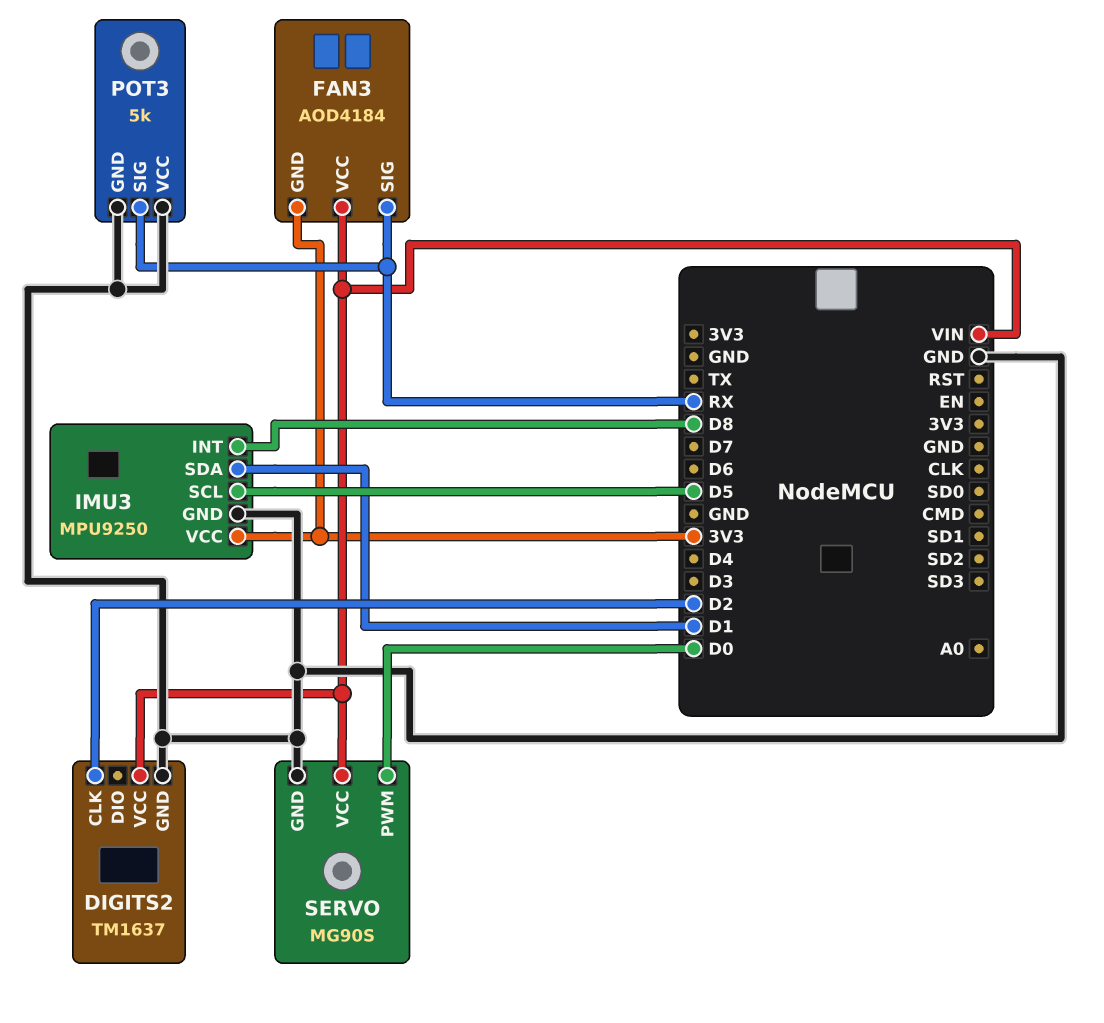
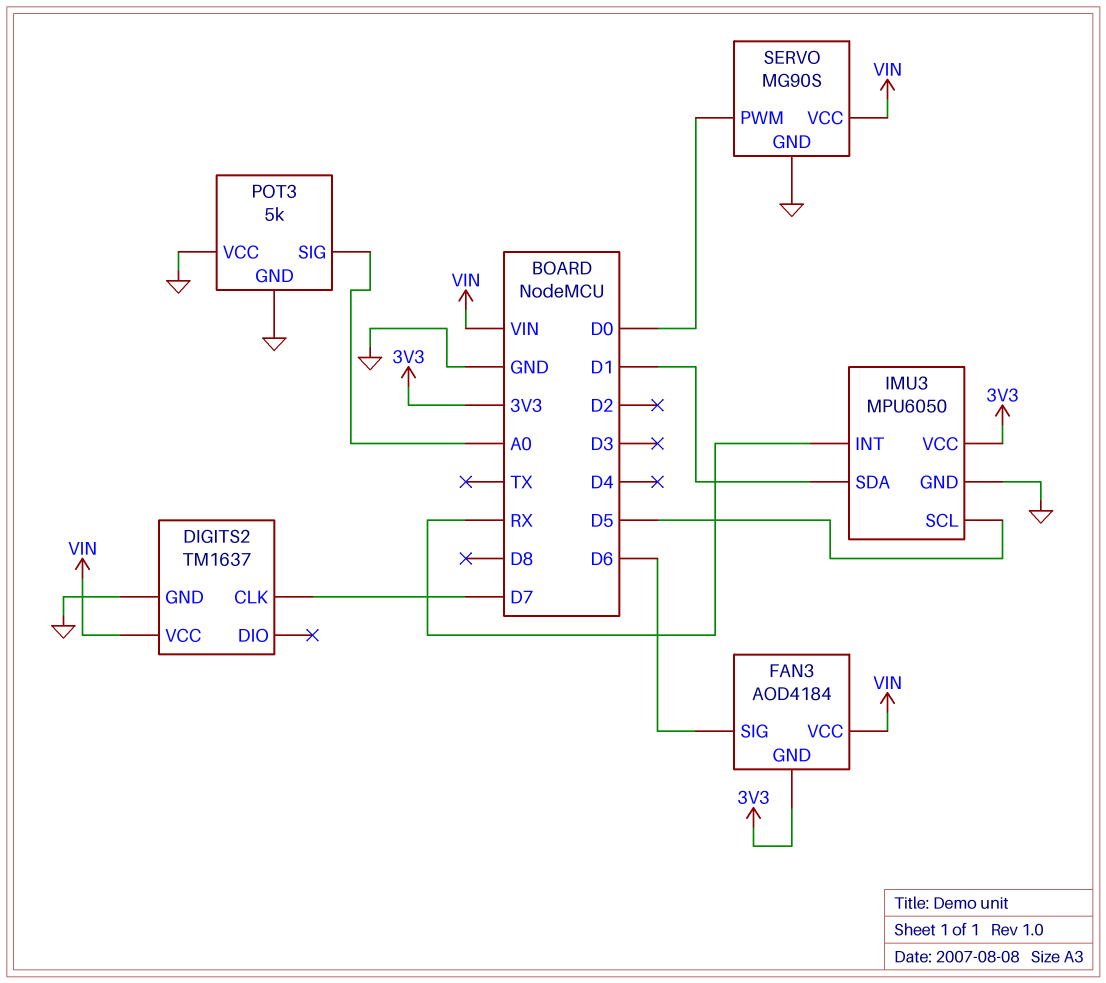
DIGITS2 pin CLK: D2 -> D7
FAN3 pin SIG: RX -> D6
IMU3: MPU9250 -> MPU6050
IMU3 pin INT: D8 -> RX
POT3 pin SIG: RX -> A0

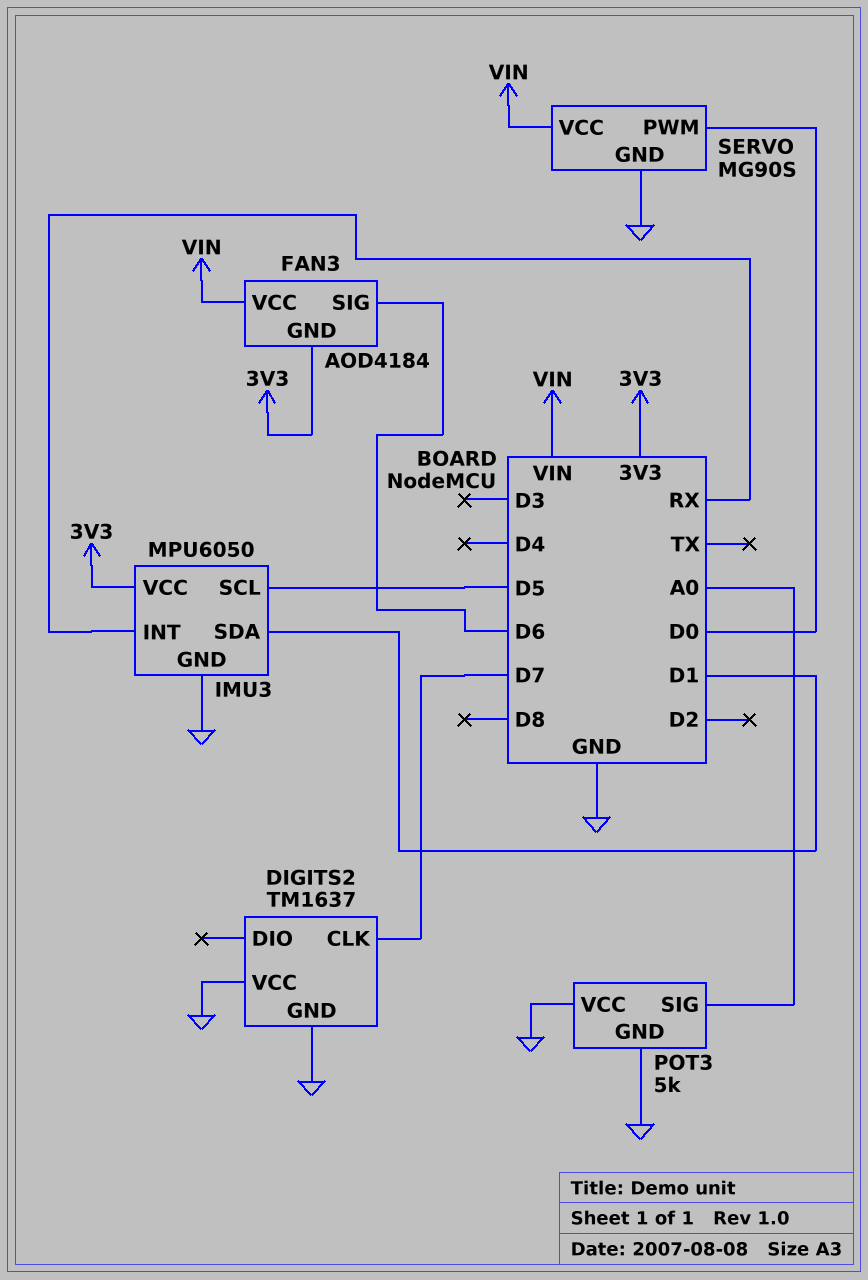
DIGITS2 pin VCC: VIN -> GND

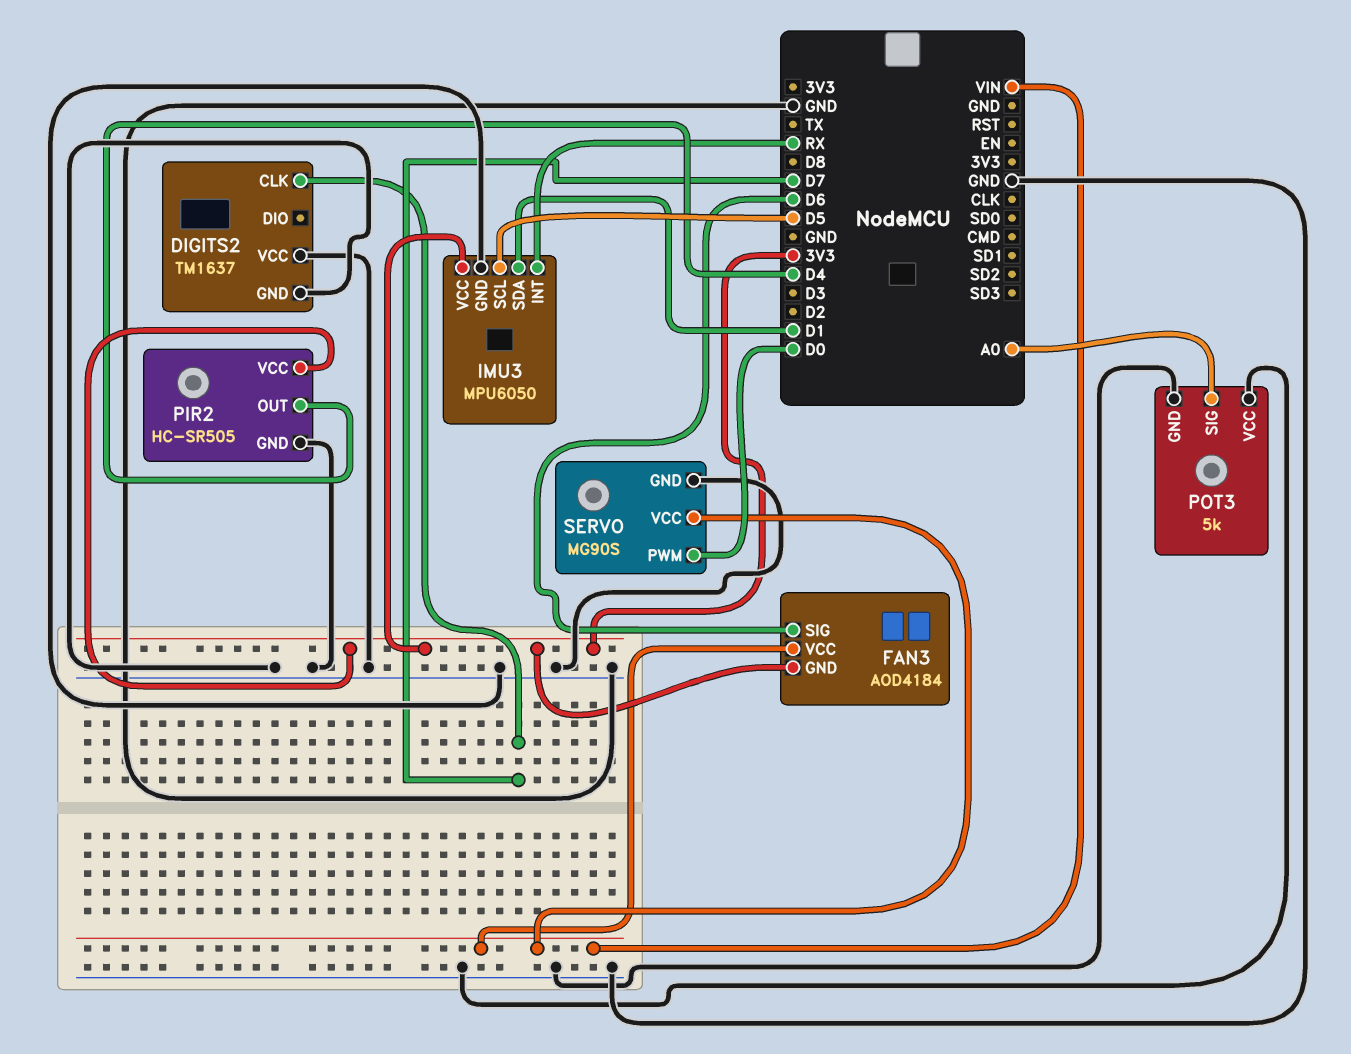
PIR2: none -> HC-SR505
PIR2 pin GND: none -> GND
PIR2 pin OUT: none -> D4
PIR2 pin VCC: none -> 3V3

